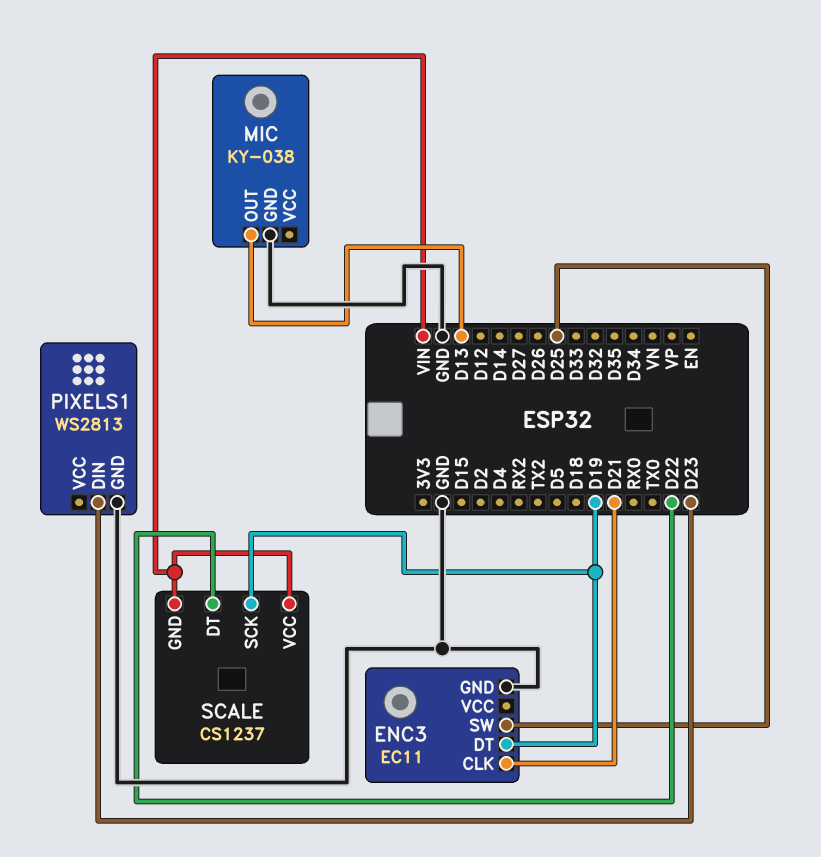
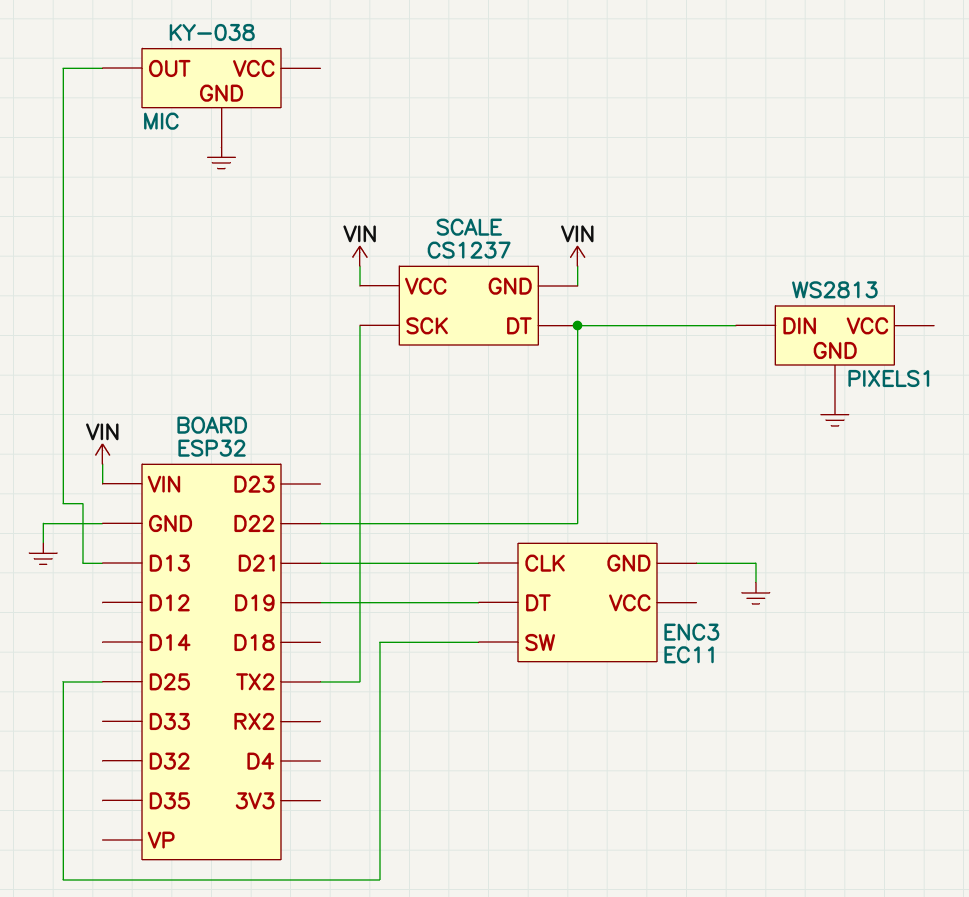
PIXELS1 pin DIN: D23 -> D22
SCALE pin SCK: D19 -> TX2

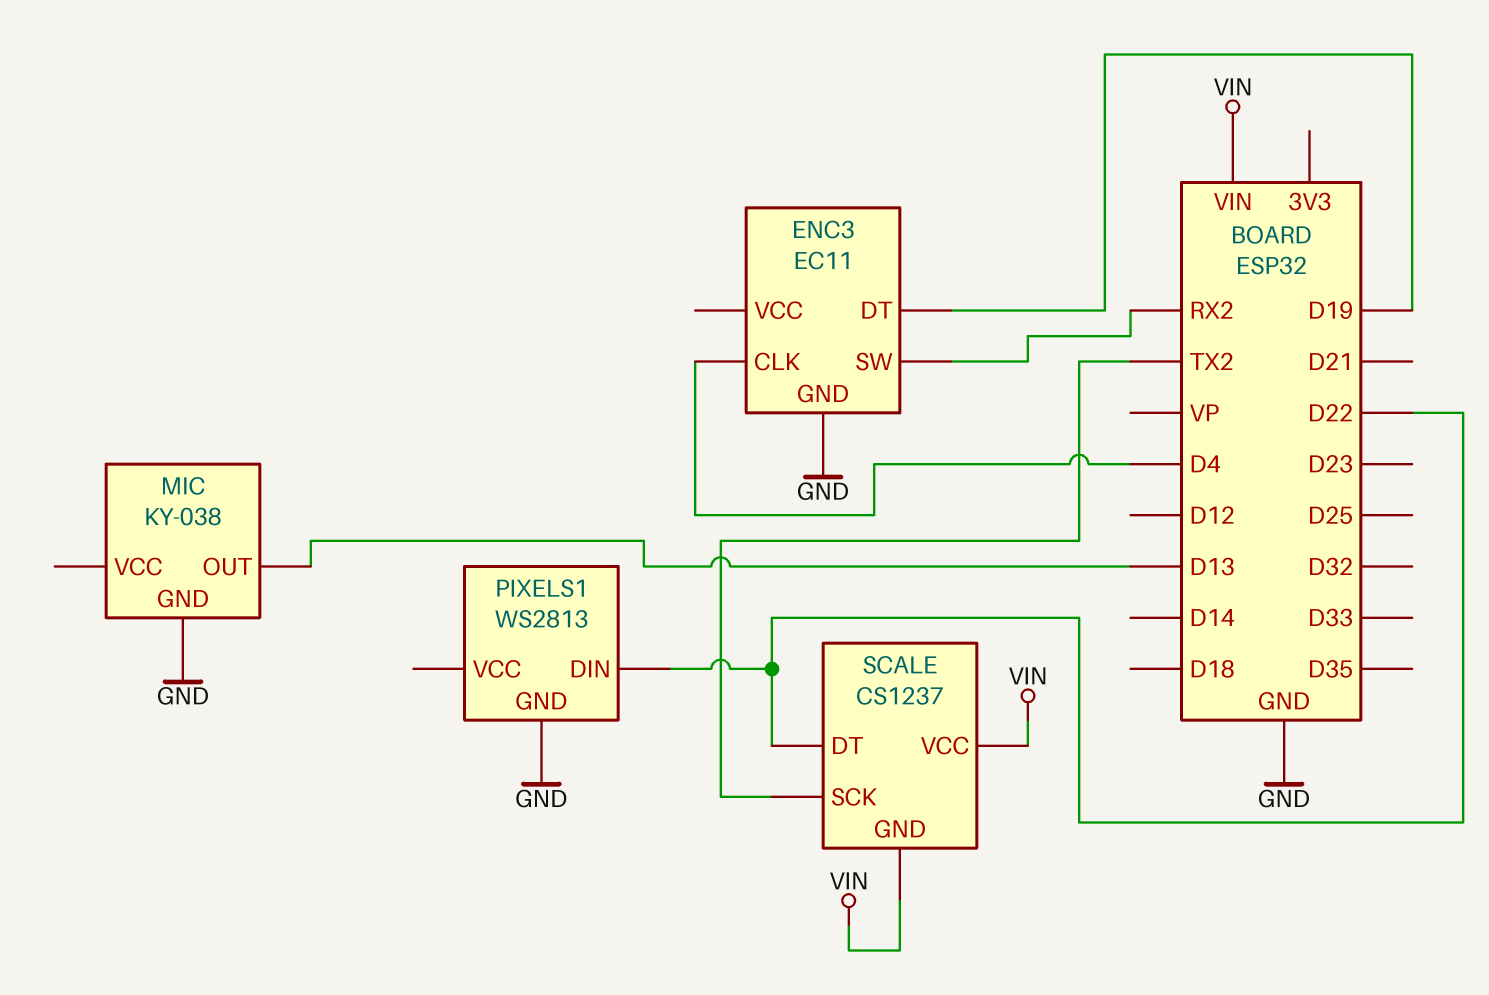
ENC3 pin CLK: D21 -> D4
ENC3 pin SW: D25 -> RX2

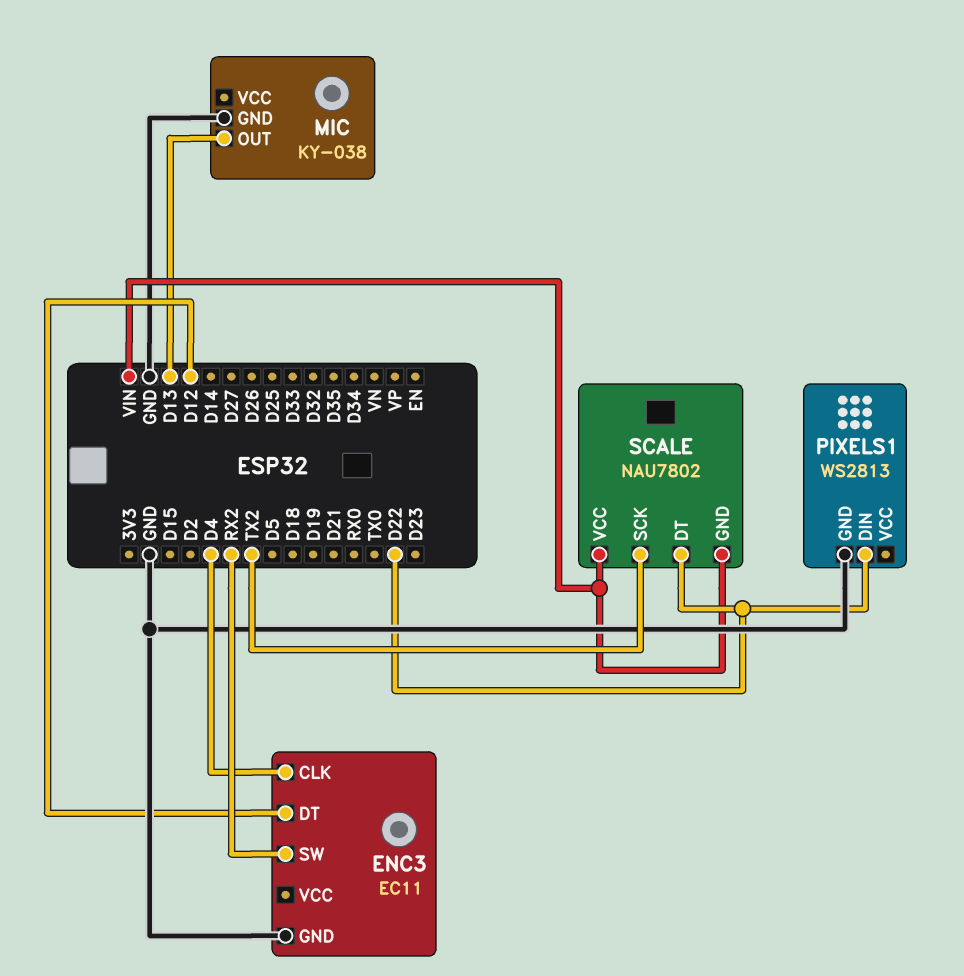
ENC3 pin DT: D19 -> D12
SCALE: CS1237 -> NAU7802

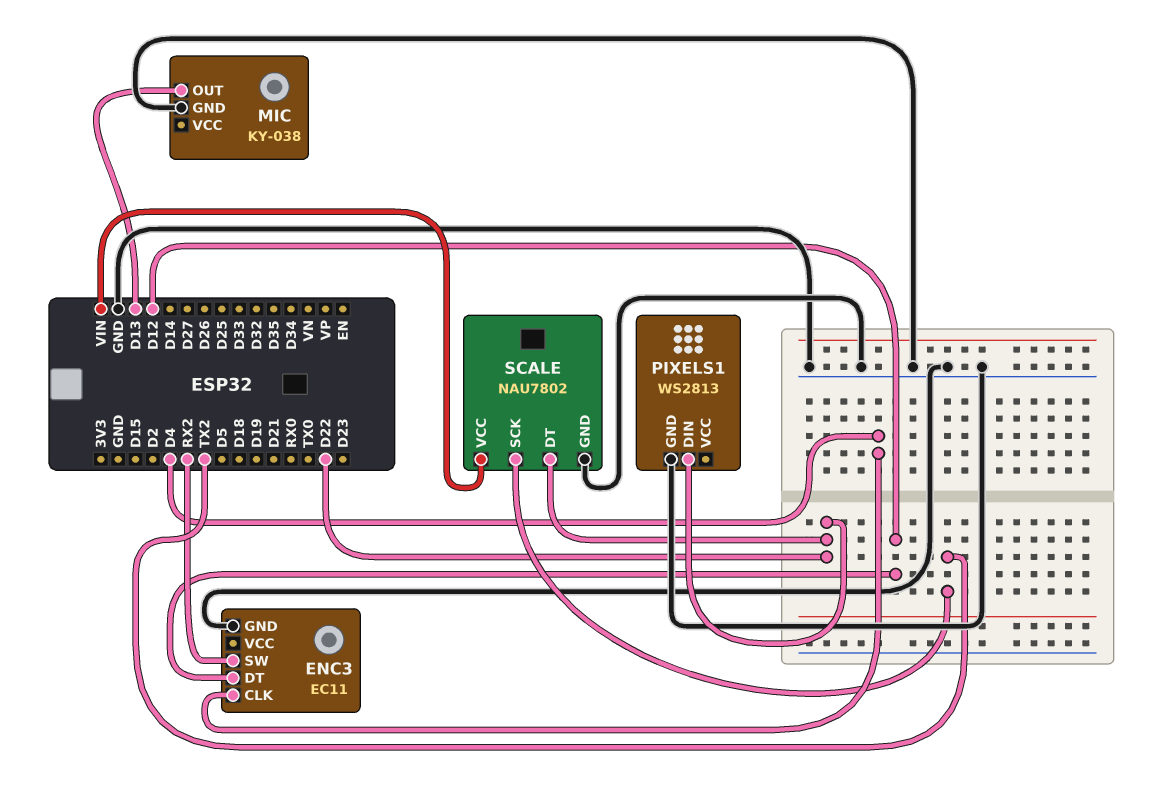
SCALE pin GND: VIN -> GND

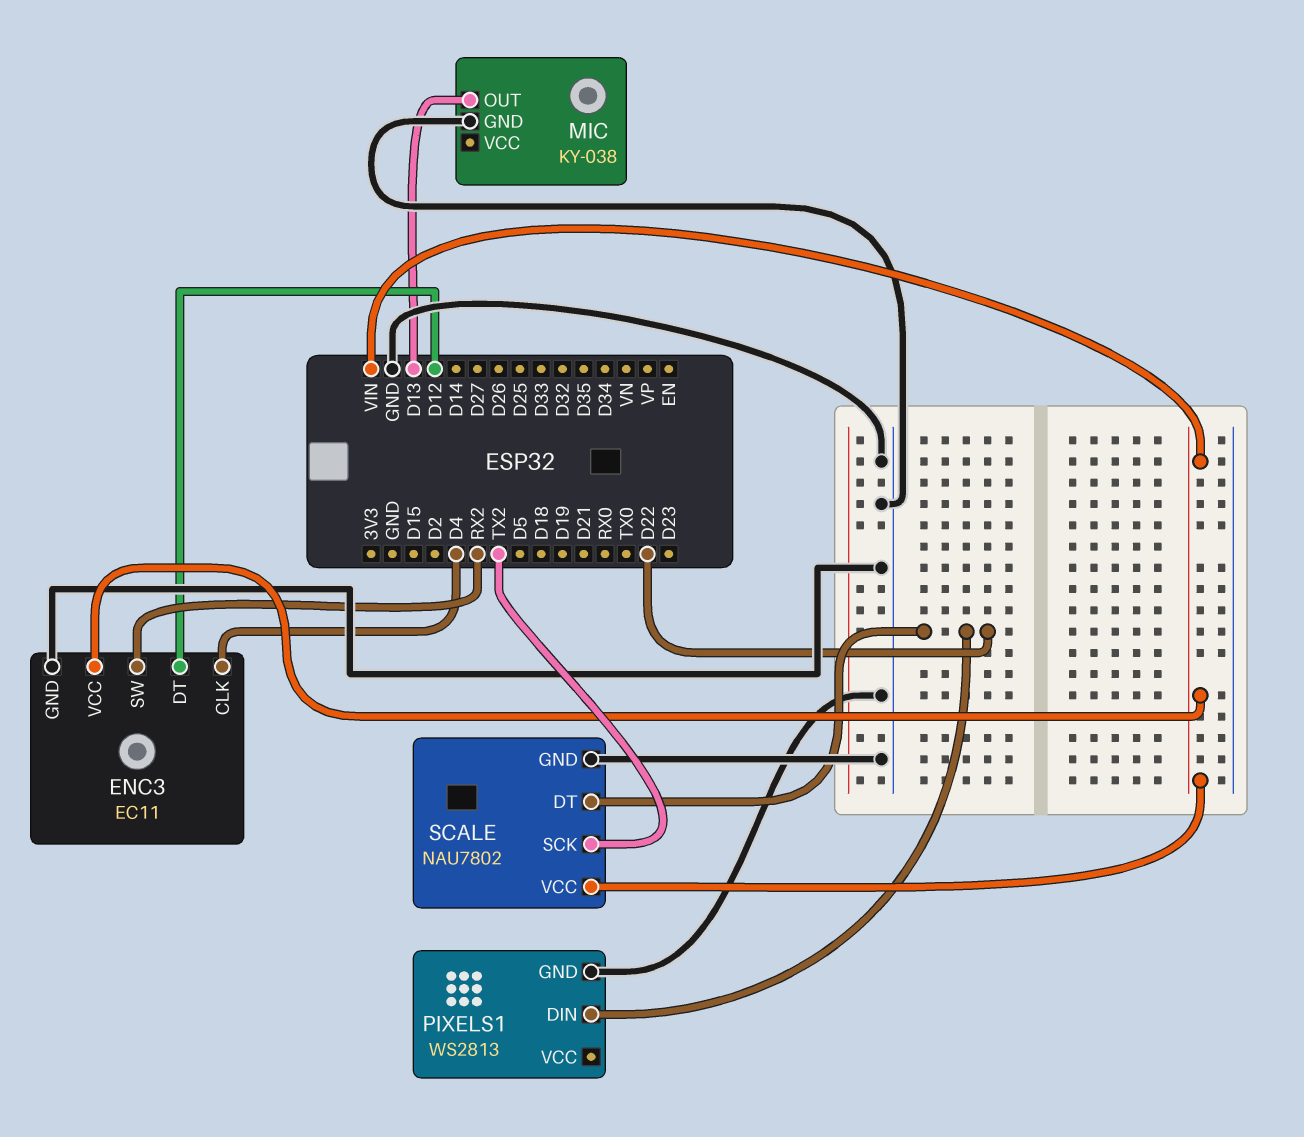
ENC3 pin VCC: none -> VIN

